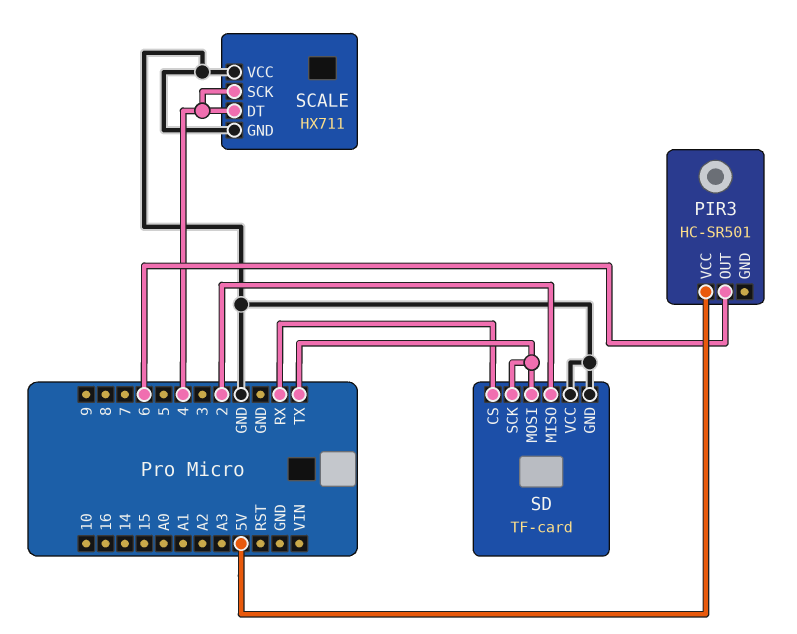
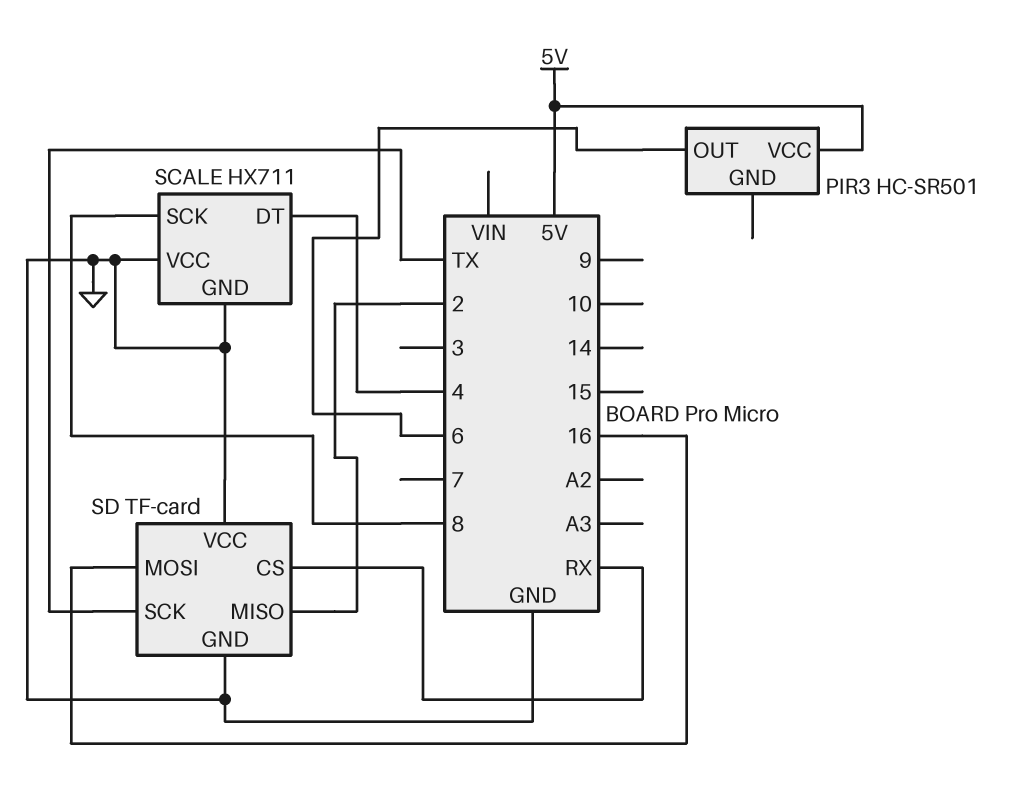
SCALE pin SCK: 4 -> 8
SD pin MOSI: TX -> 16

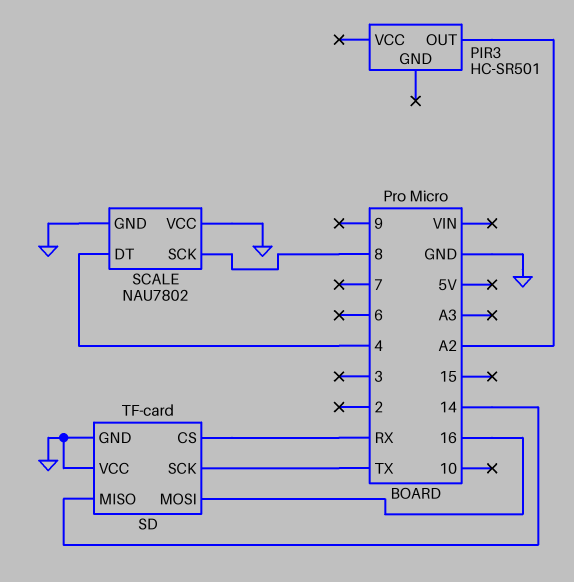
PIR3 pin OUT: 6 -> A2
PIR3 pin VCC: 5V -> none
SCALE: HX711 -> NAU7802
SD pin MISO: 2 -> 14

